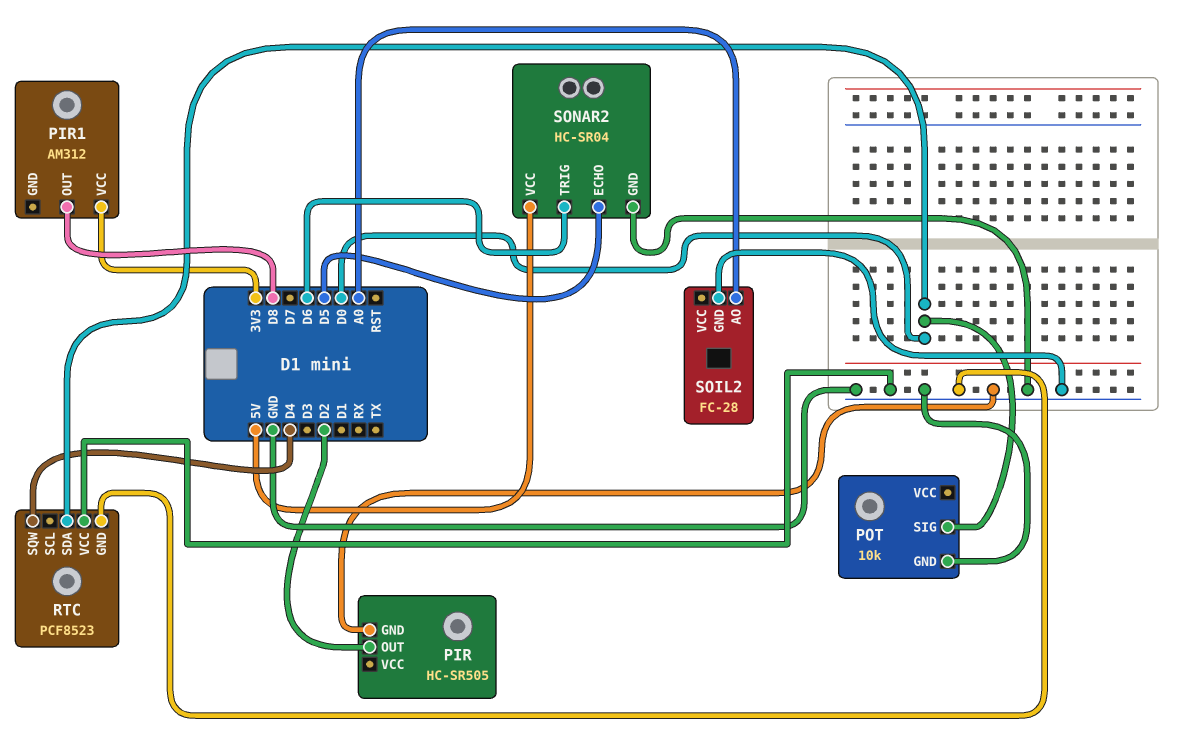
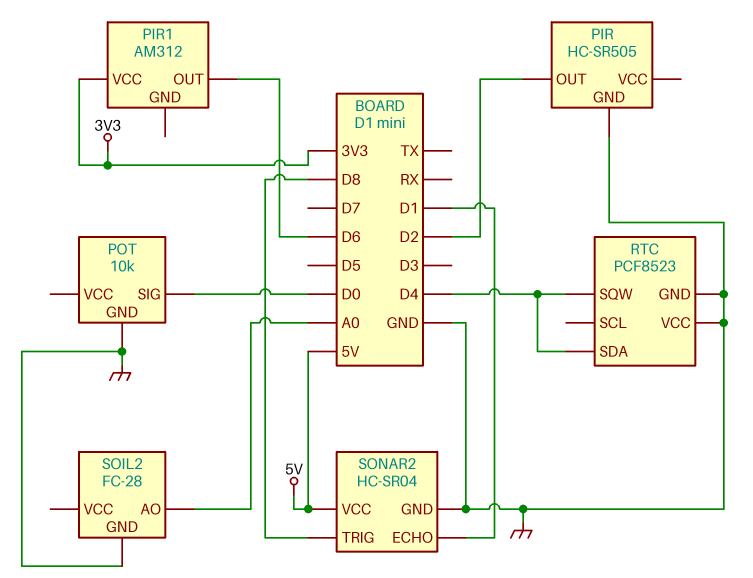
PIR1 pin OUT: D8 -> D6
RTC pin SDA: D0 -> D4
SONAR2 pin ECHO: D5 -> D1
SONAR2 pin TRIG: D6 -> D8

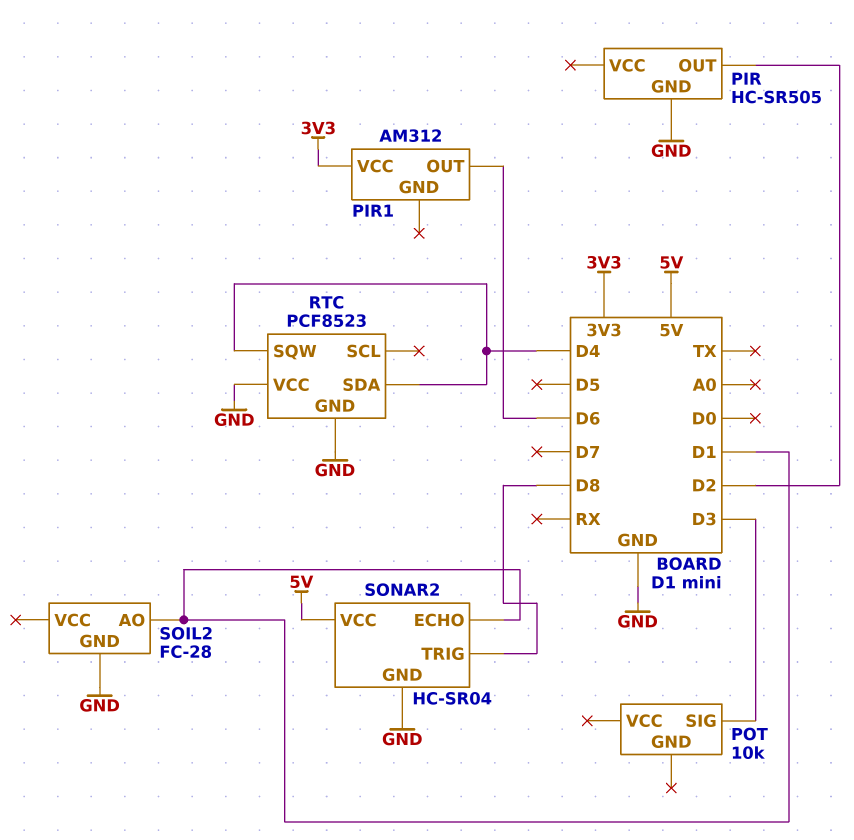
POT pin GND: GND -> none
POT pin SIG: D0 -> D3
SOIL2 pin AO: A0 -> D1

